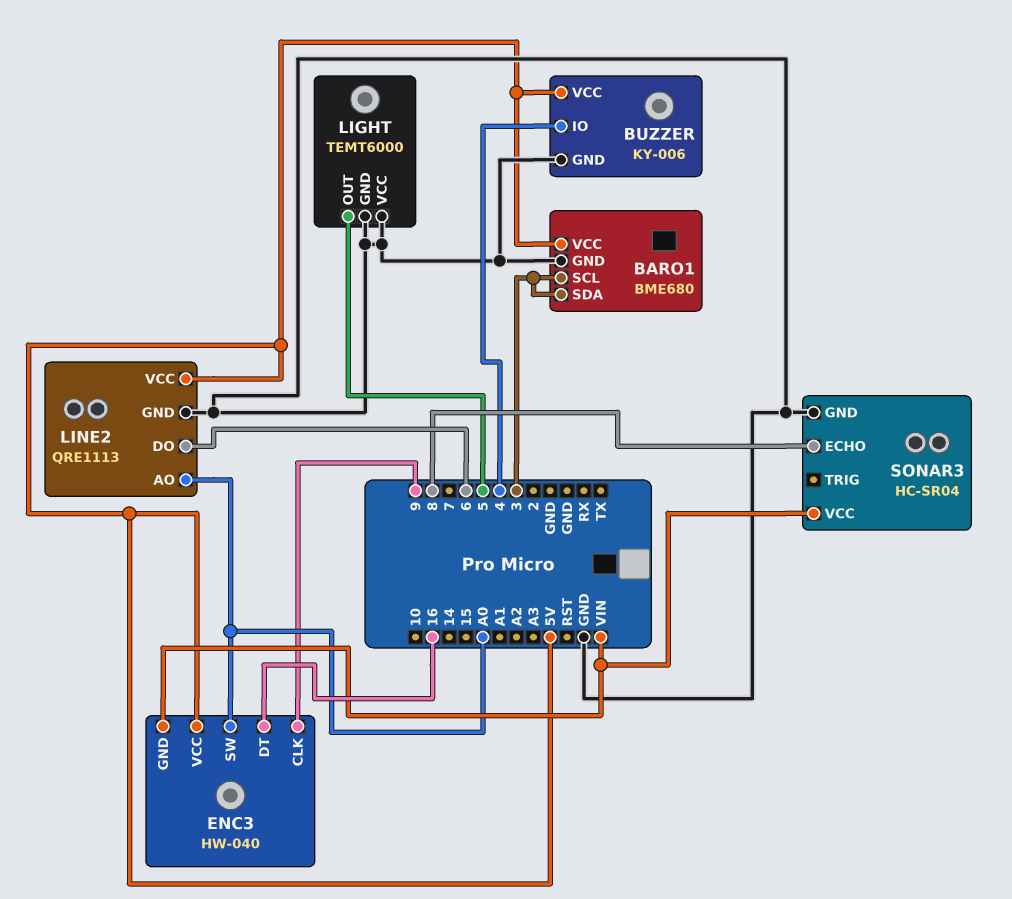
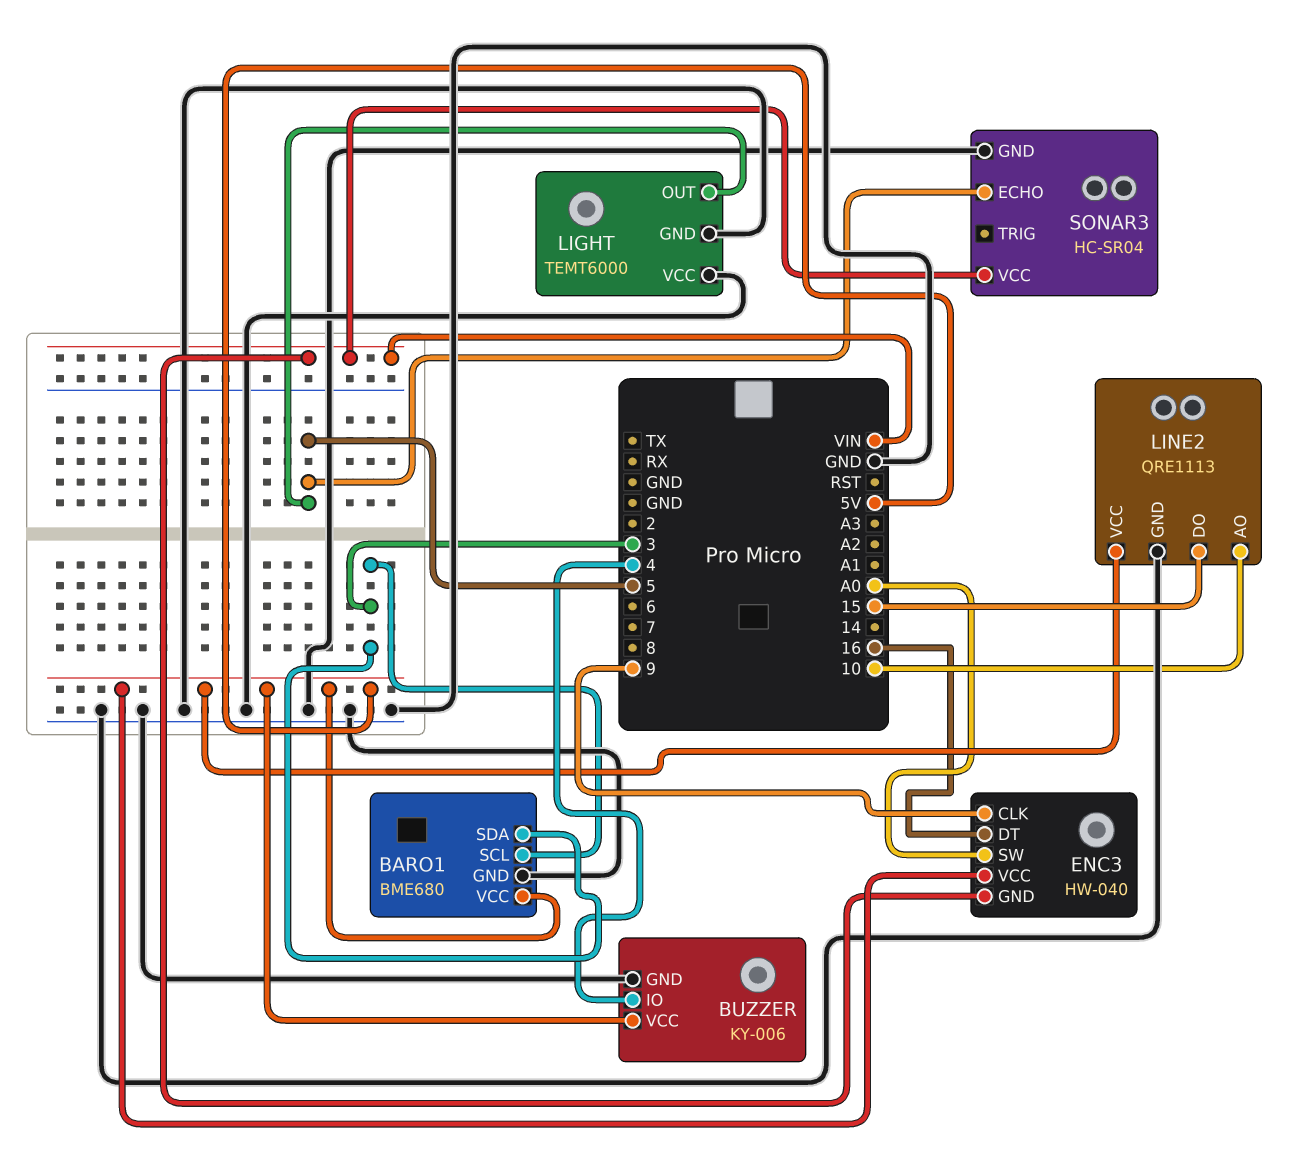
LINE2 pin AO: A0 -> 10
LINE2 pin DO: 6 -> 15
SONAR3 pin ECHO: 8 -> 5

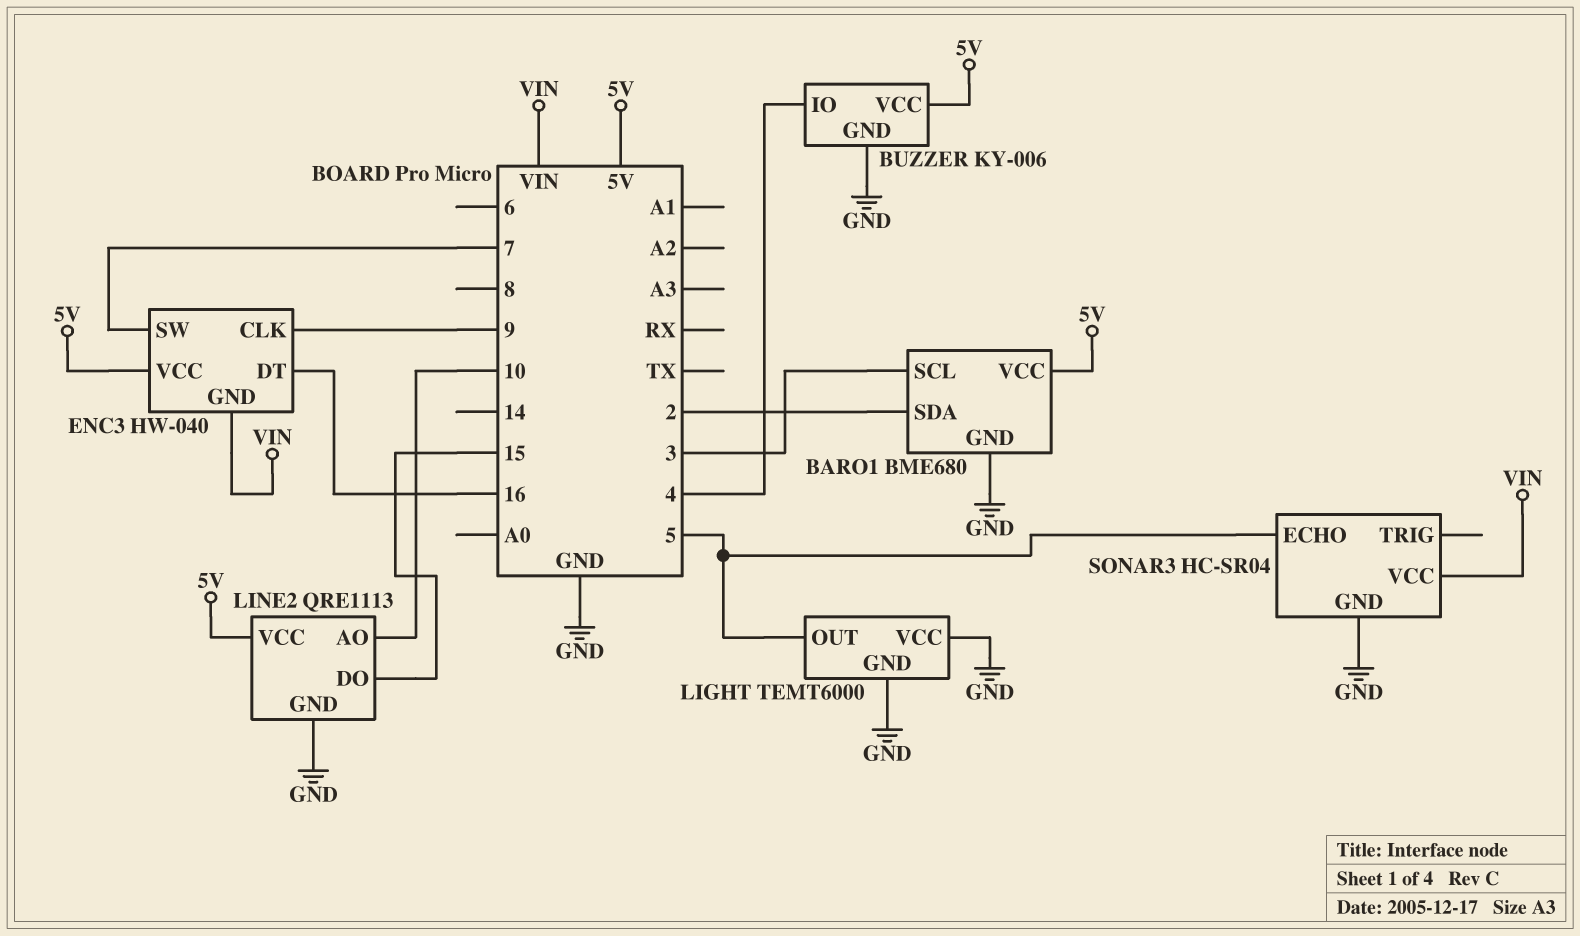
BARO1 pin SDA: 3 -> 2
ENC3 pin SW: A0 -> 7

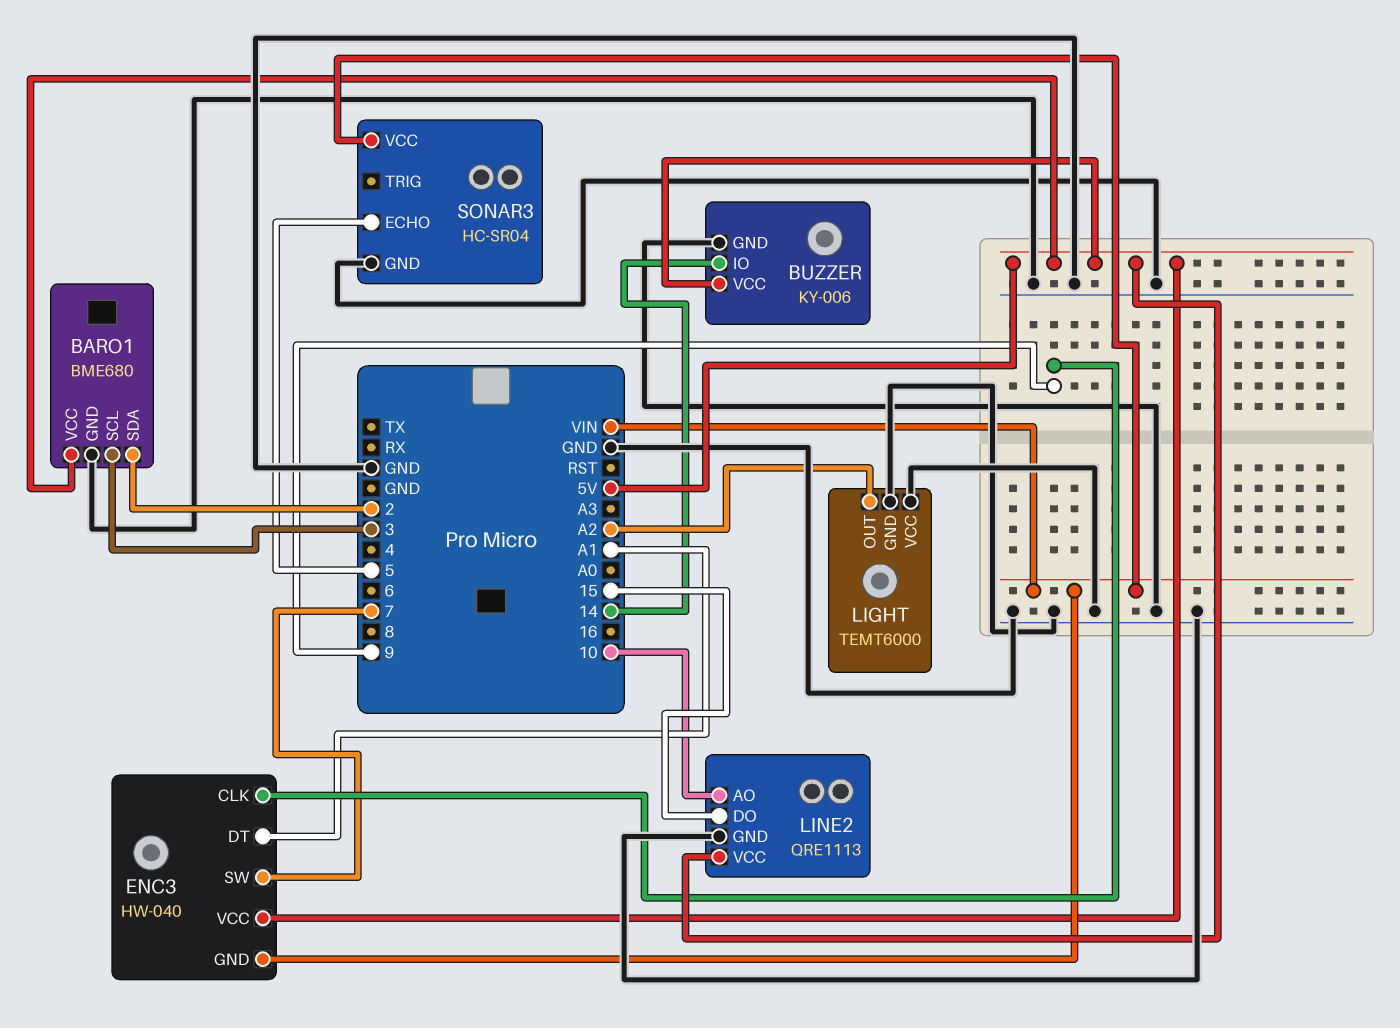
BUZZER pin IO: 4 -> 14
ENC3 pin DT: 16 -> A1
LIGHT pin OUT: 5 -> A2

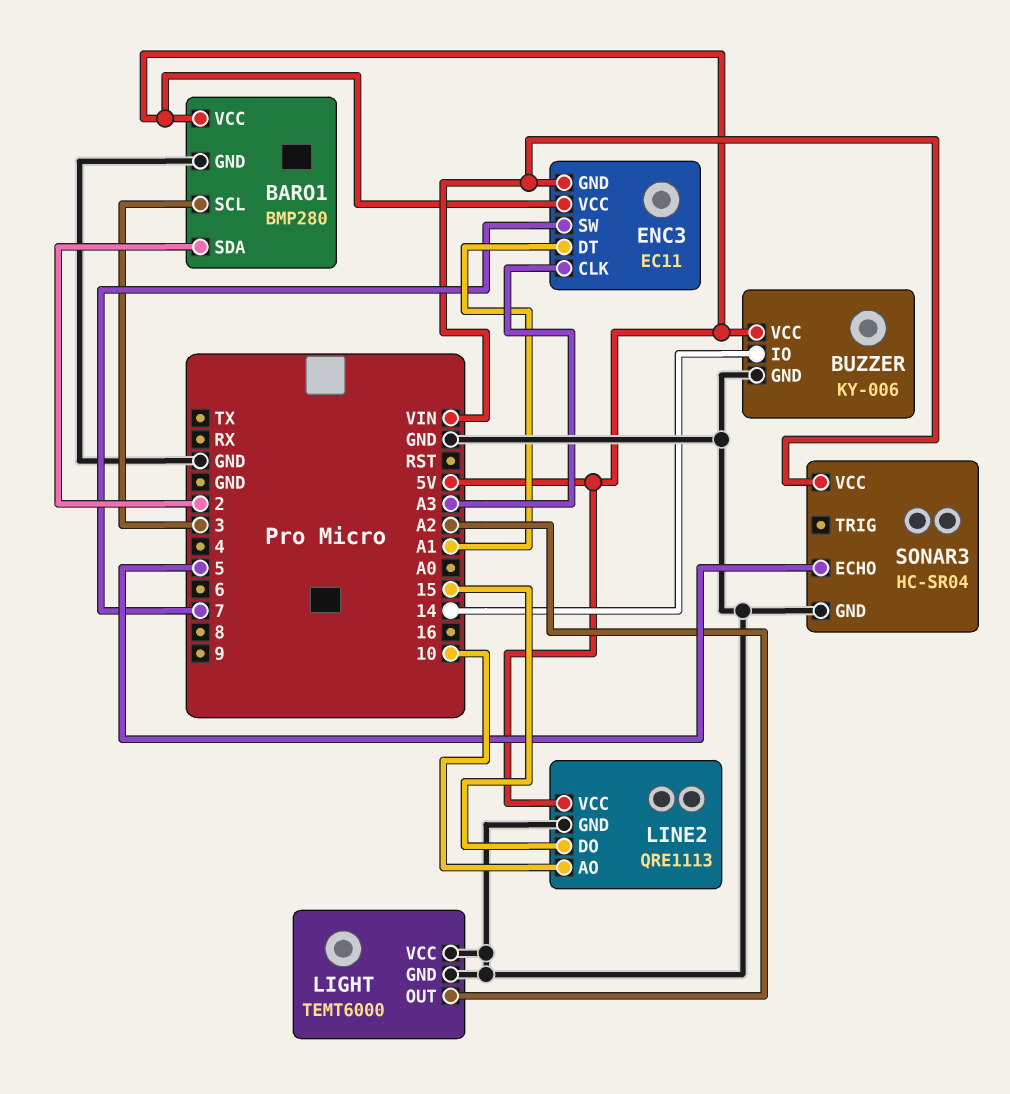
BARO1: BME680 -> BMP280
ENC3: HW-040 -> EC11
ENC3 pin CLK: 9 -> A3

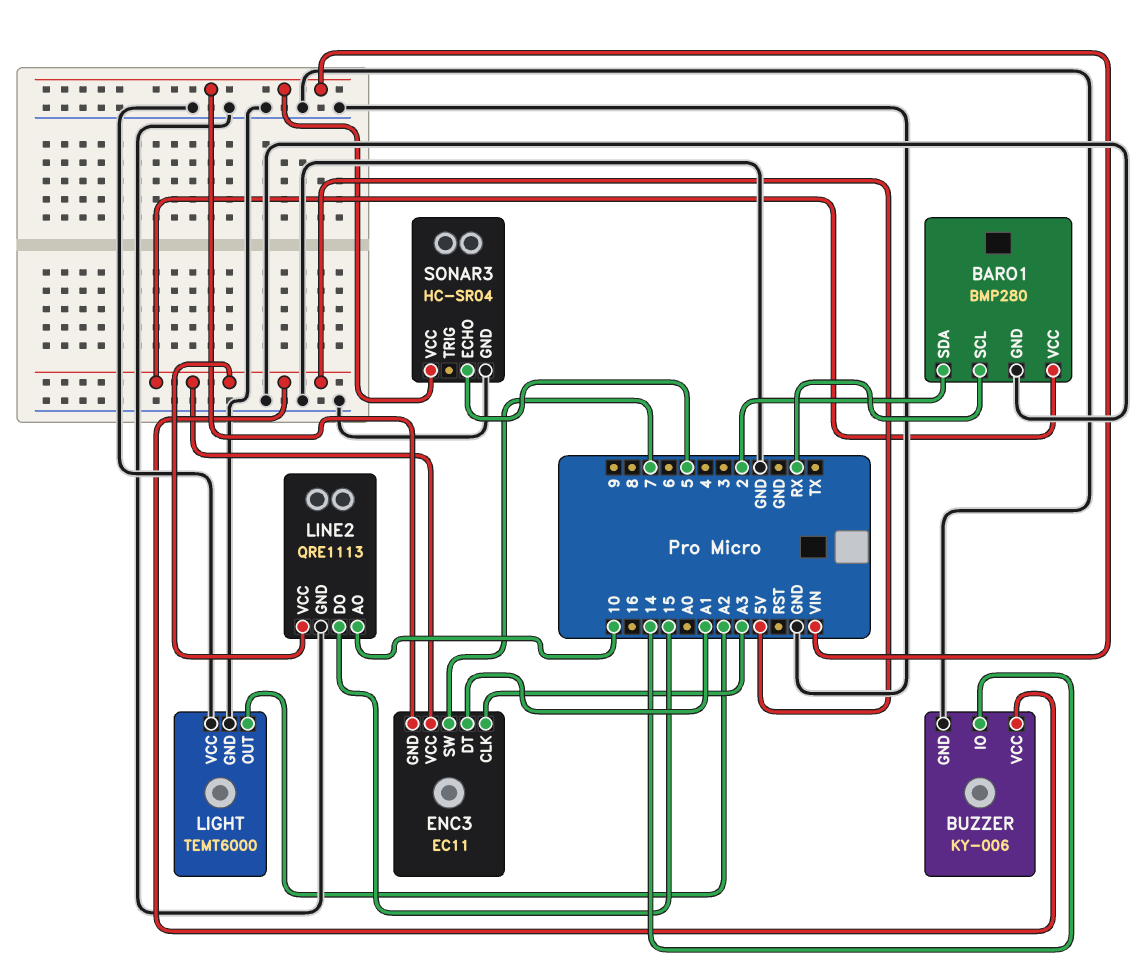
BARO1 pin SCL: 3 -> RX

